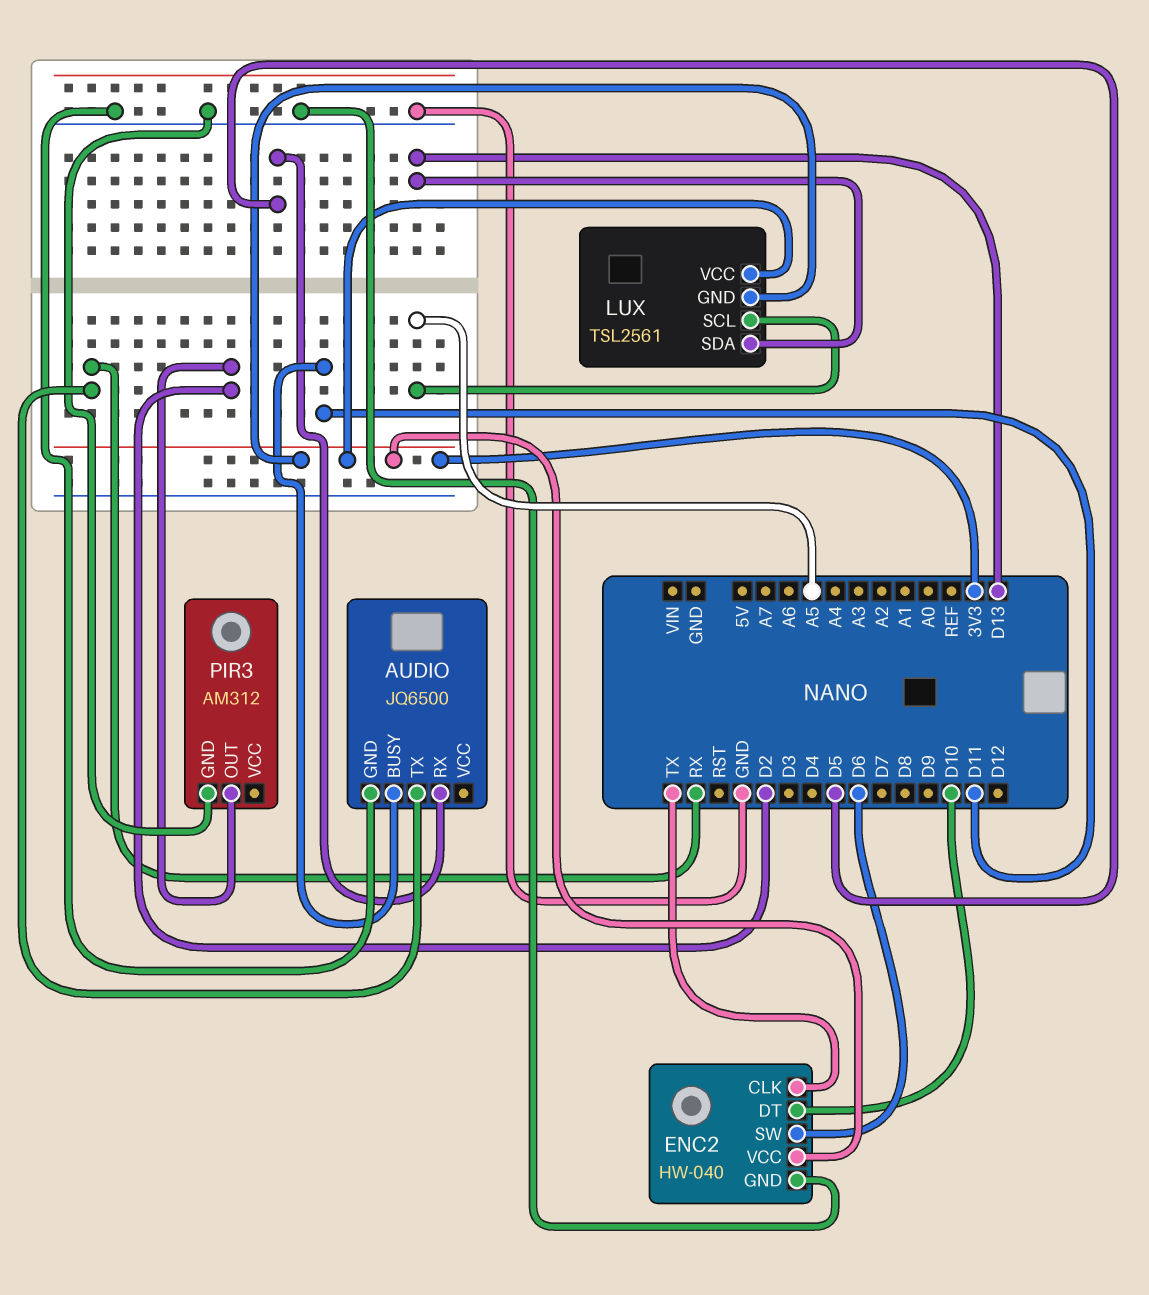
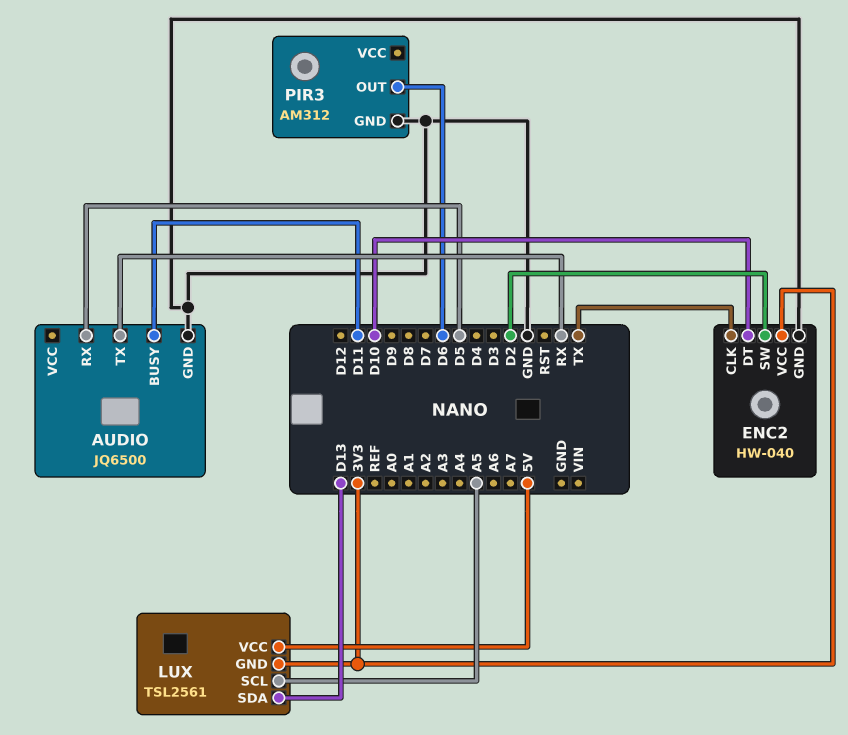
ENC2 pin SW: D6 -> D2
LUX pin VCC: 3V3 -> 5V
PIR3 pin OUT: D2 -> D6

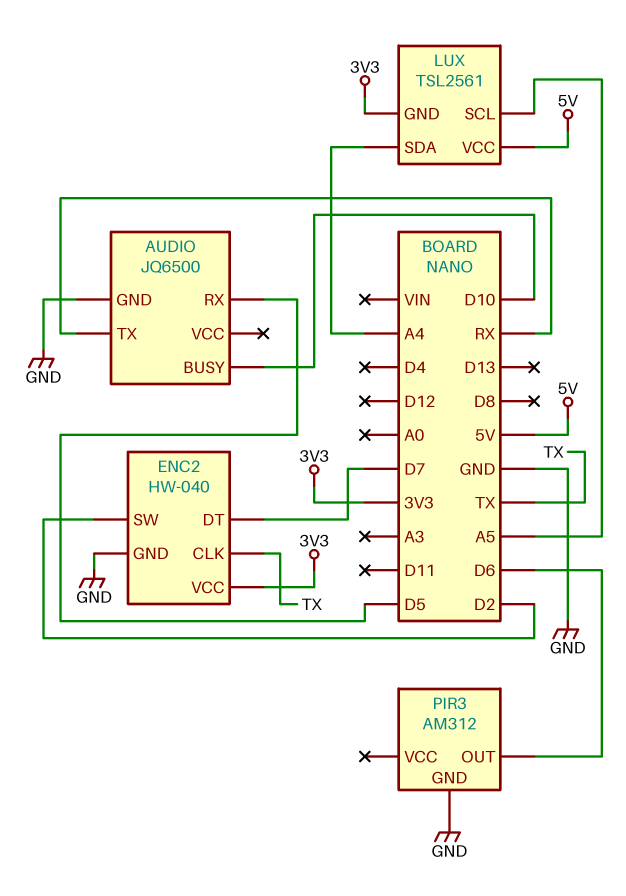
AUDIO pin BUSY: D11 -> D10
ENC2 pin DT: D10 -> D7
LUX pin SDA: D13 -> A4

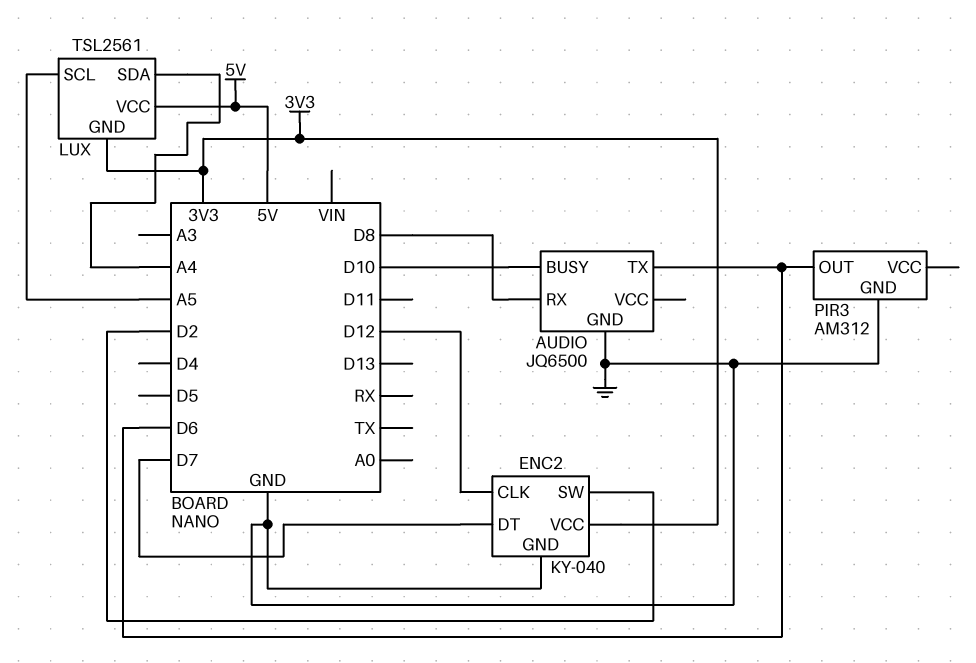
AUDIO pin RX: D5 -> D8
AUDIO pin TX: RX -> D6
ENC2: HW-040 -> KY-040
ENC2 pin CLK: TX -> D12

